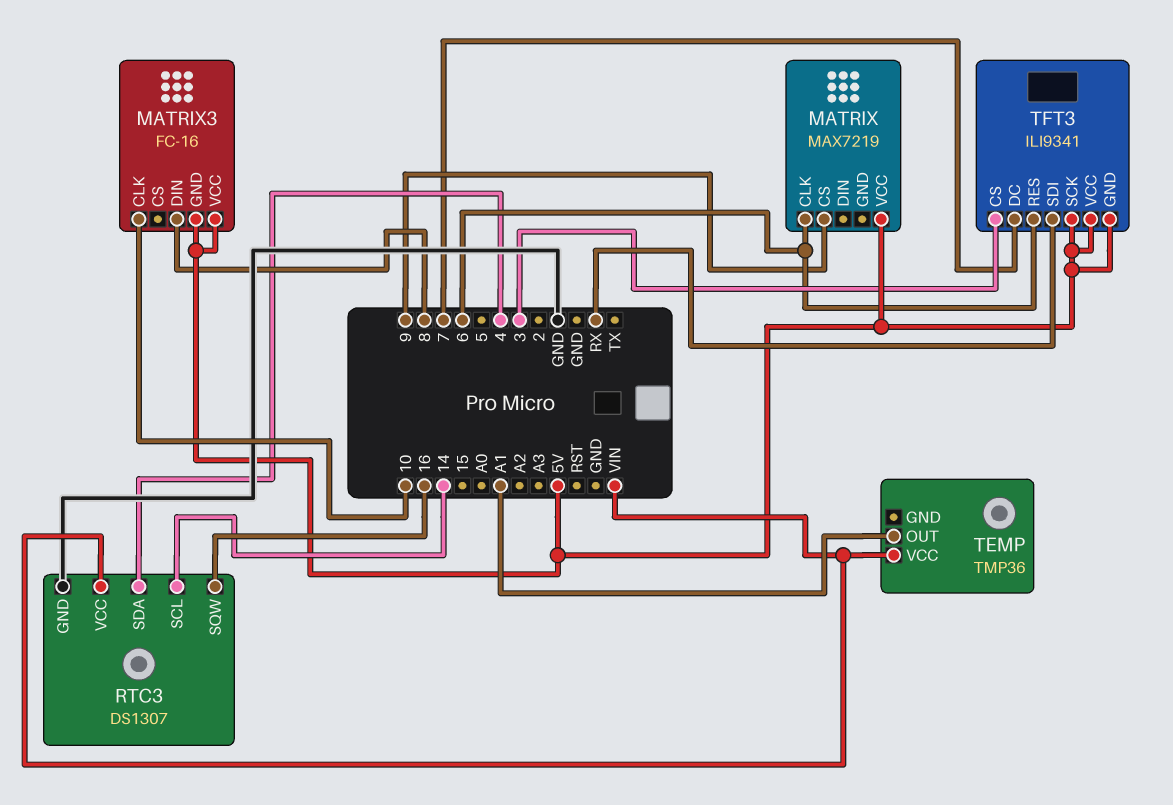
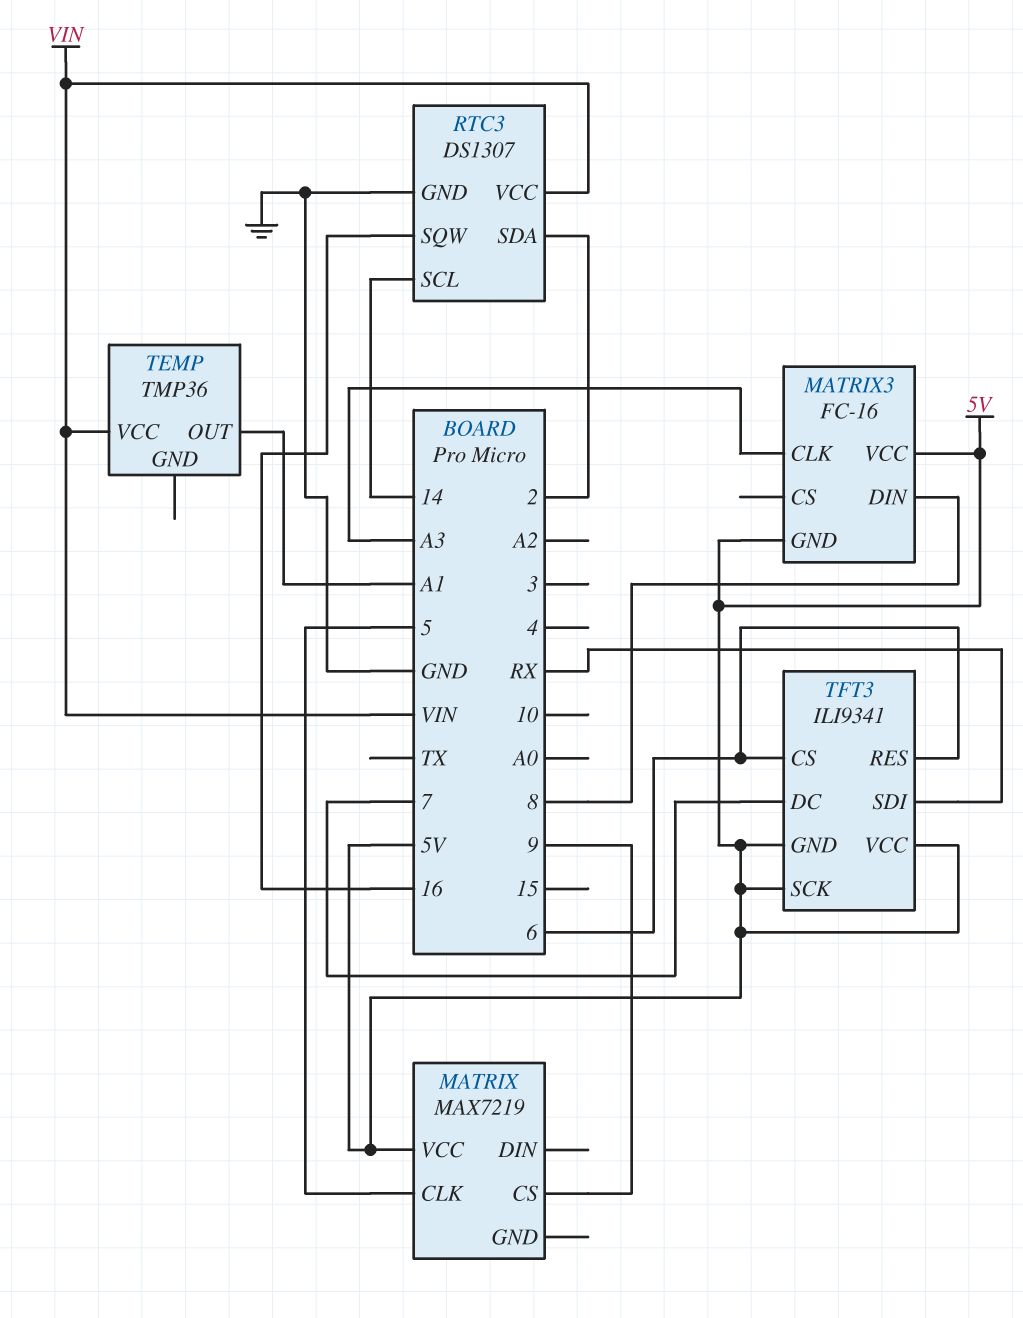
MATRIX pin CLK: 6 -> 5
MATRIX3 pin CLK: 10 -> A3
RTC3 pin SDA: 4 -> 2
TFT3 pin CS: 3 -> 6

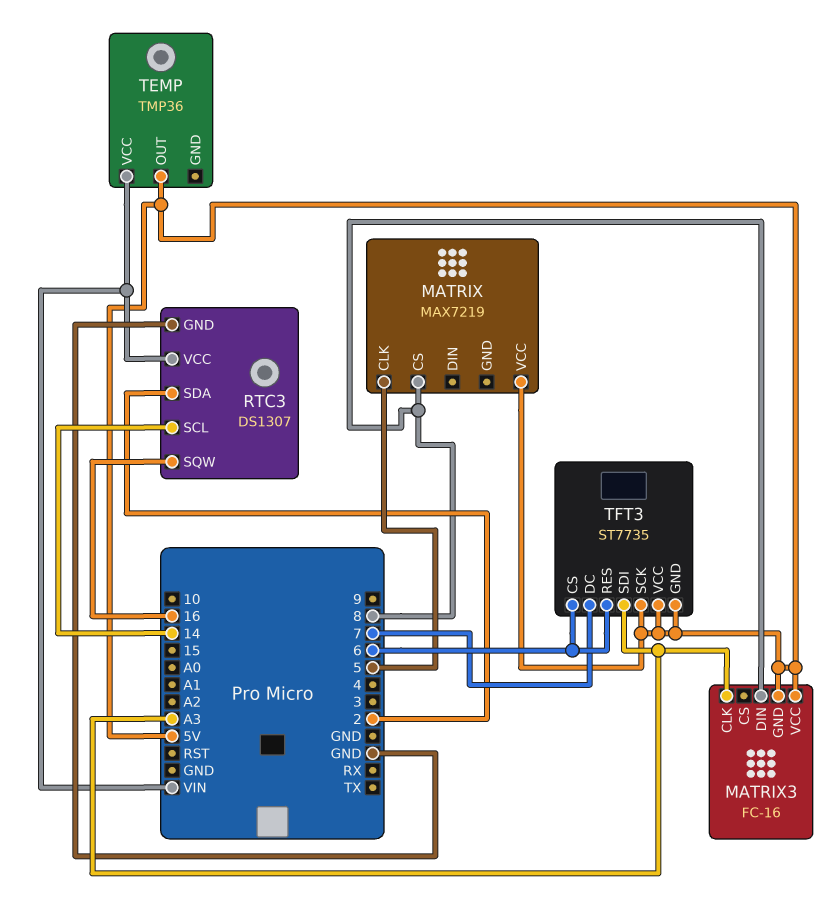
MATRIX pin CS: 9 -> 8
TEMP pin OUT: A1 -> 5V
TFT3: ILI9341 -> ST7735
TFT3 pin SDI: RX -> A3

